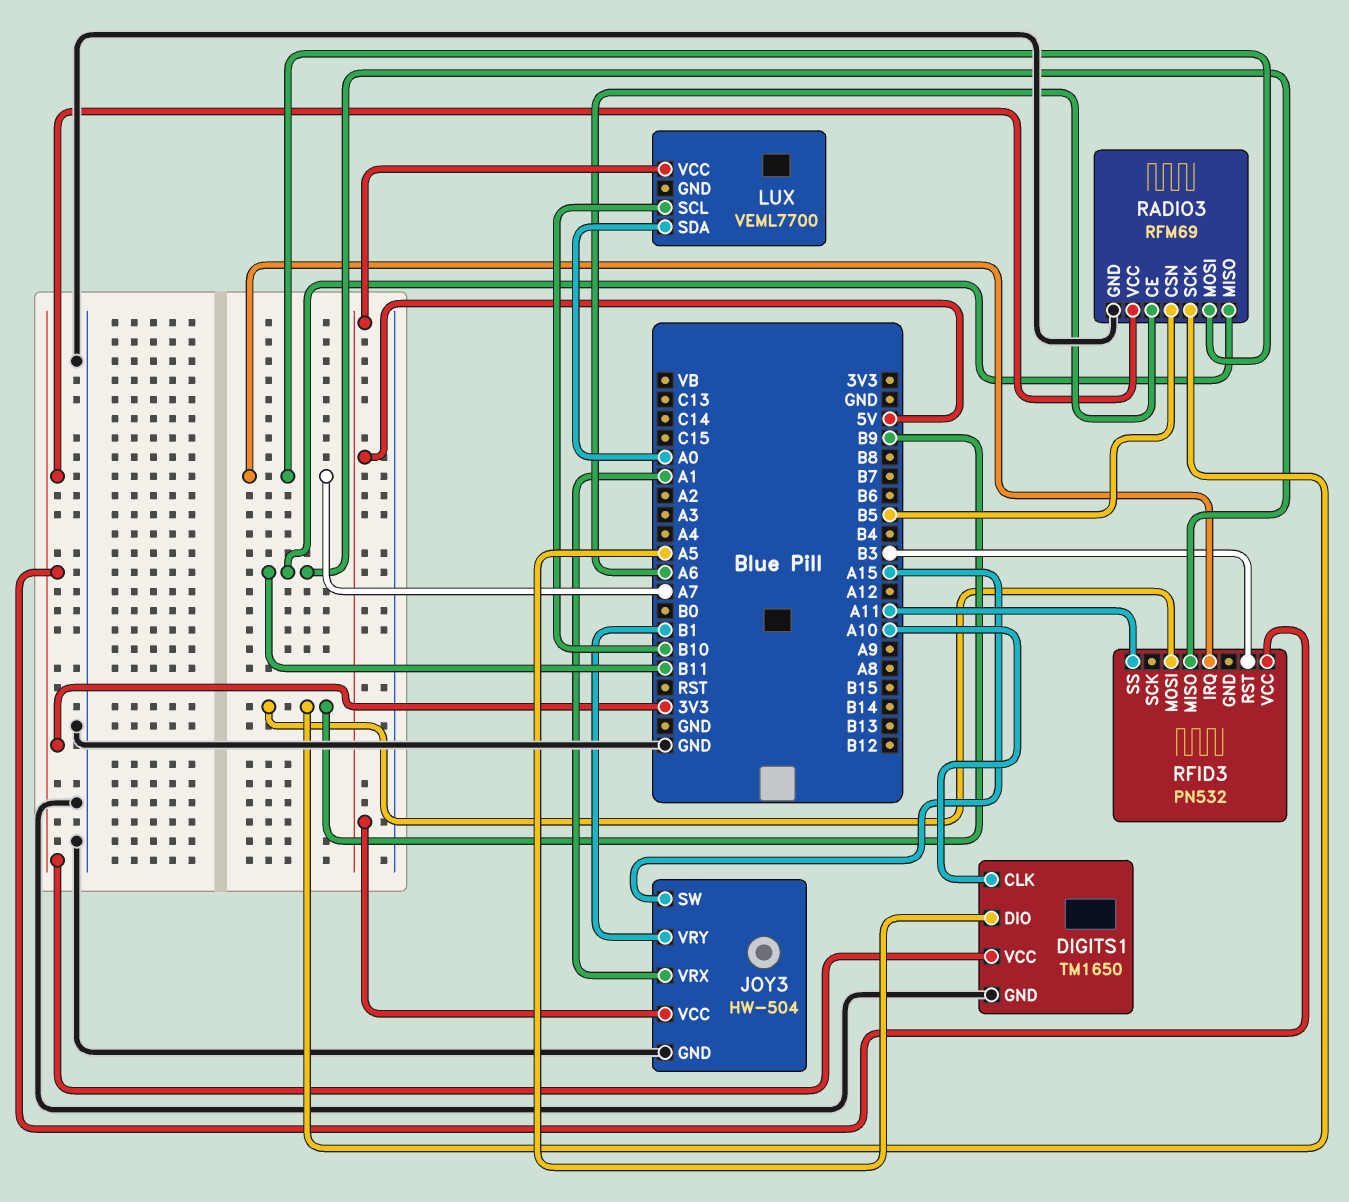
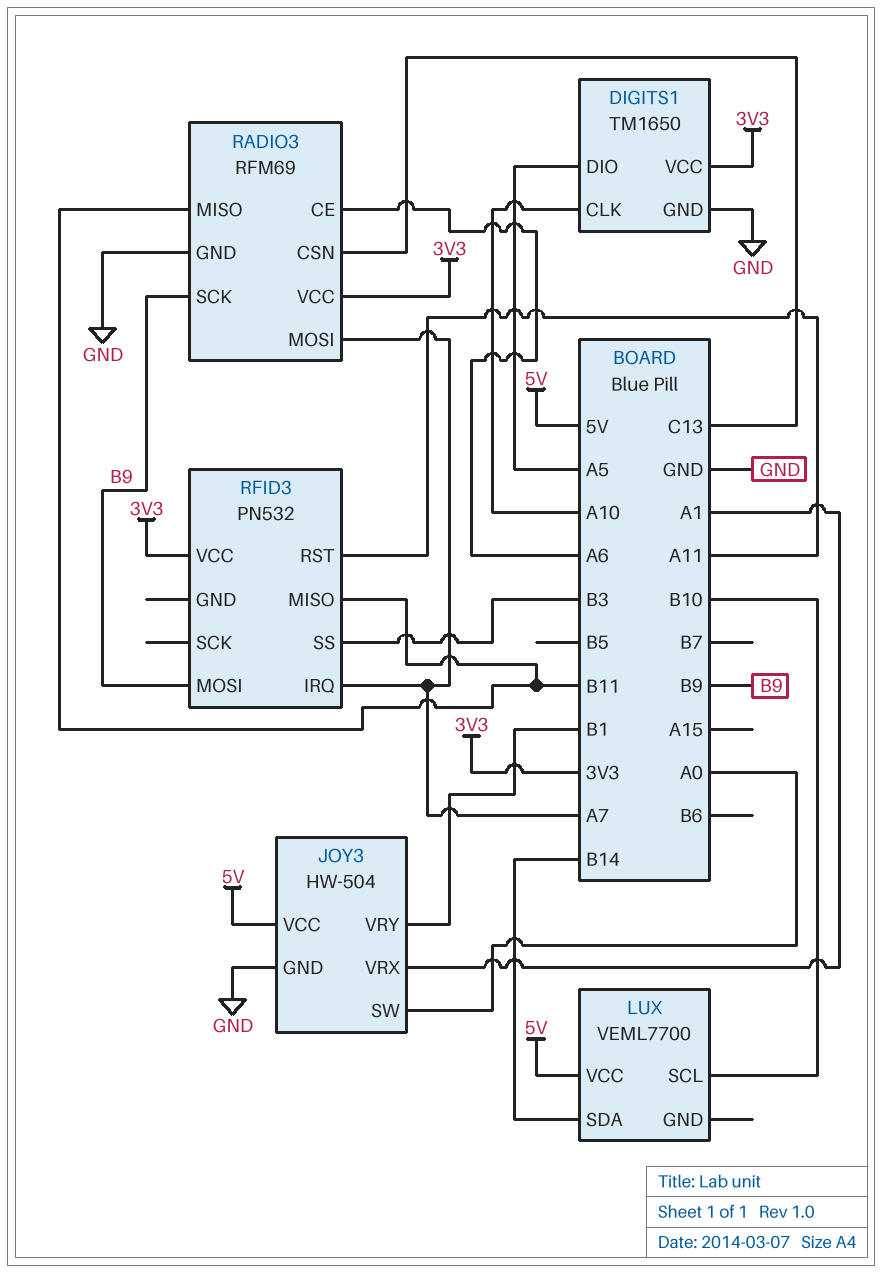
JOY3 pin SW: A15 -> A0
LUX pin SDA: A0 -> B14
RADIO3 pin CSN: B5 -> C13
RFID3 pin RST: B3 -> A11
RFID3 pin SS: A11 -> B3

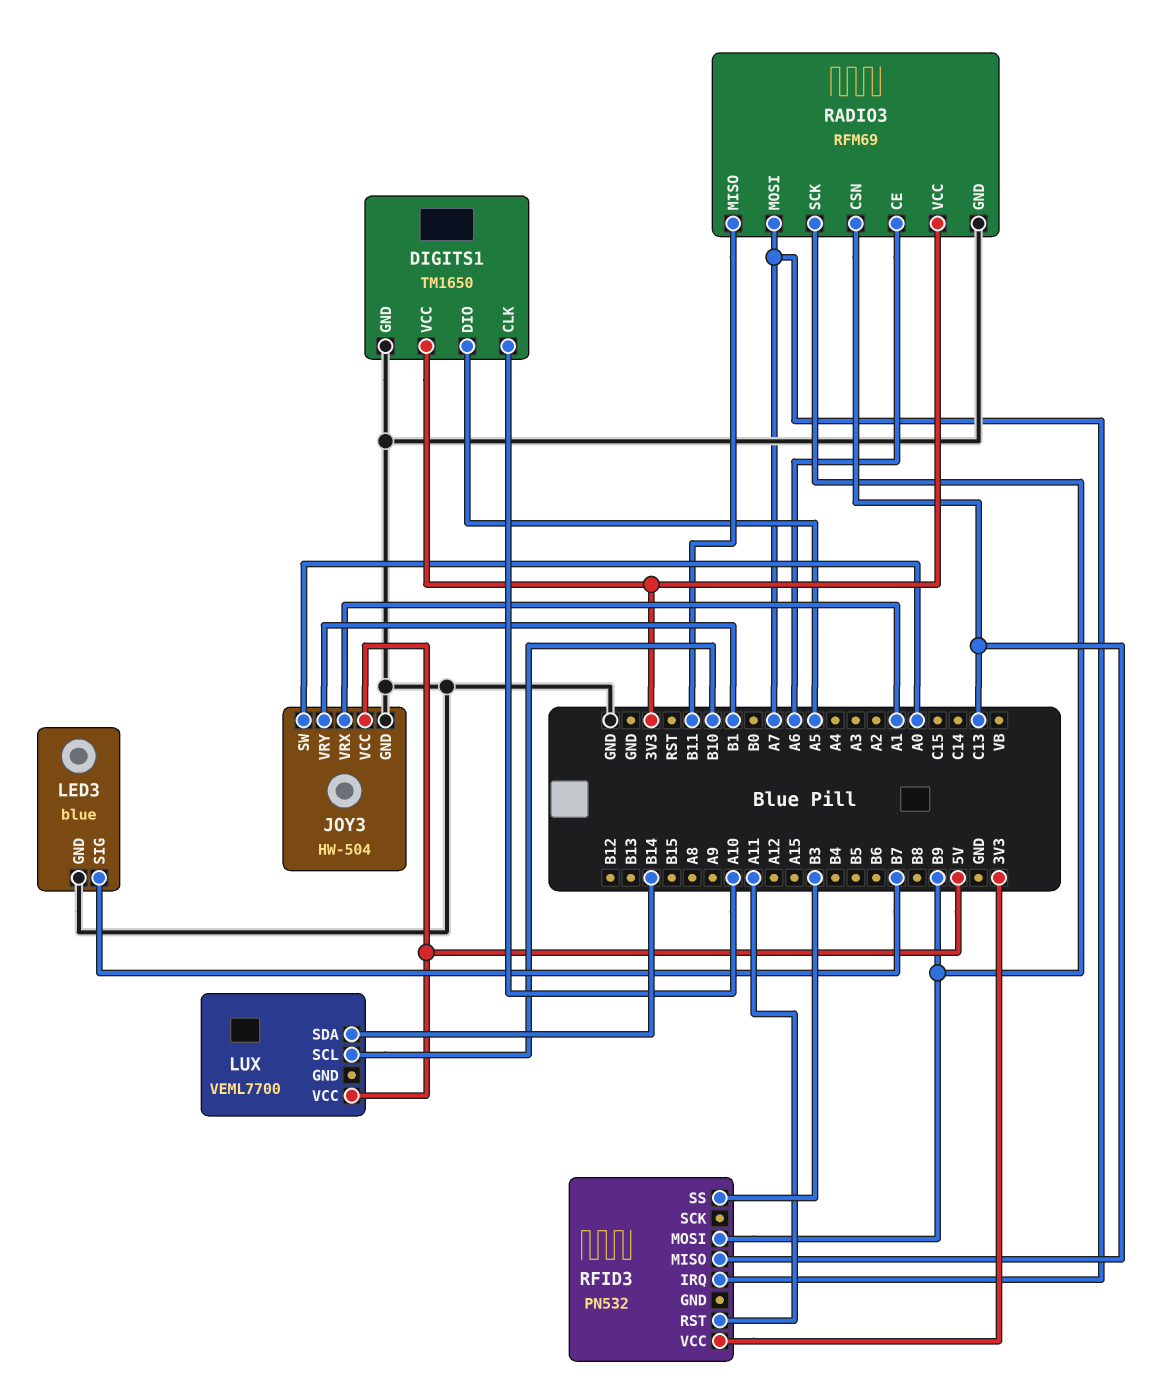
LED3: none -> blue
LED3 pin GND: none -> GND
LED3 pin SIG: none -> B7
RFID3 pin MISO: B11 -> C13

